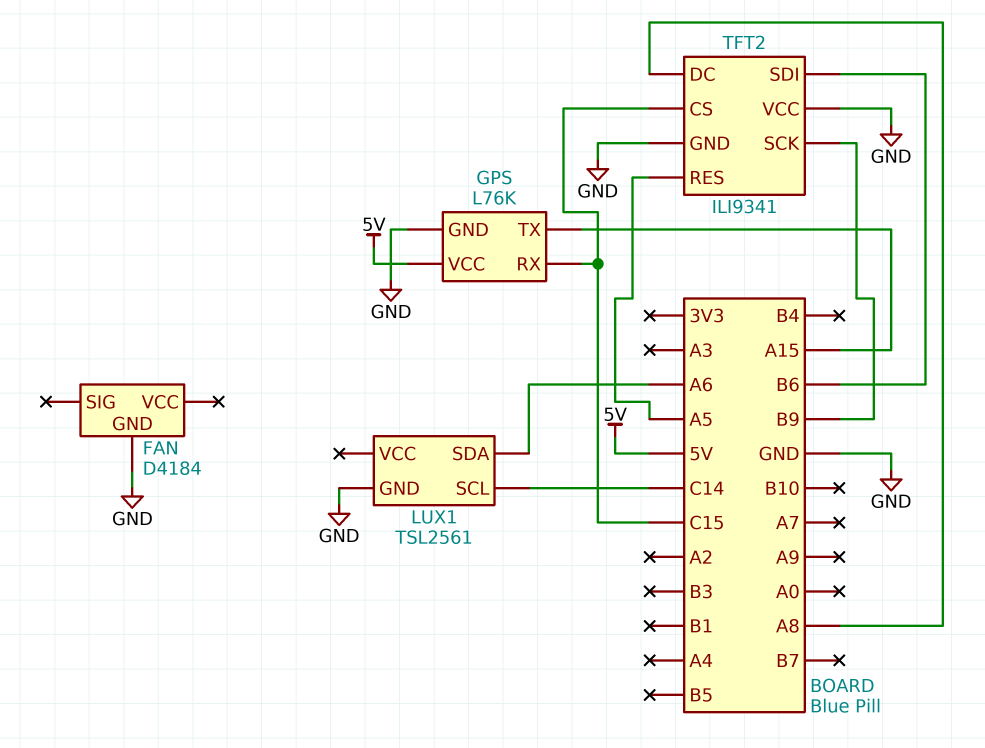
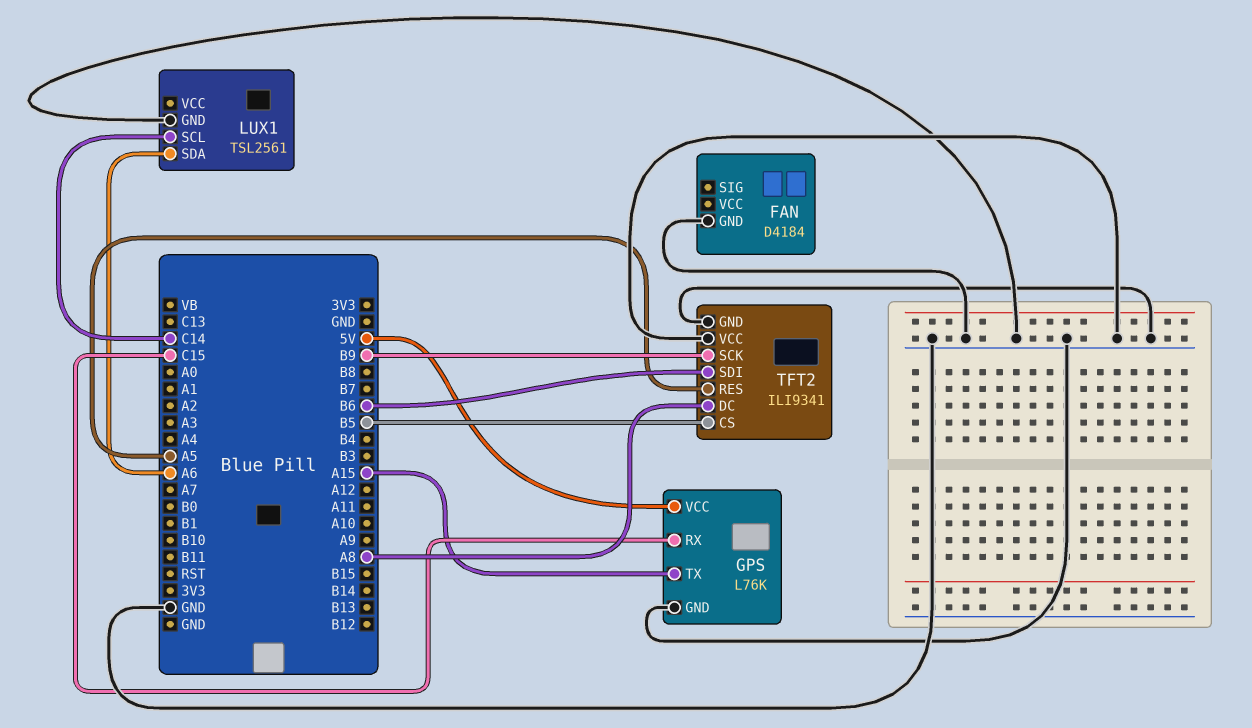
TFT2 pin CS: C15 -> B5

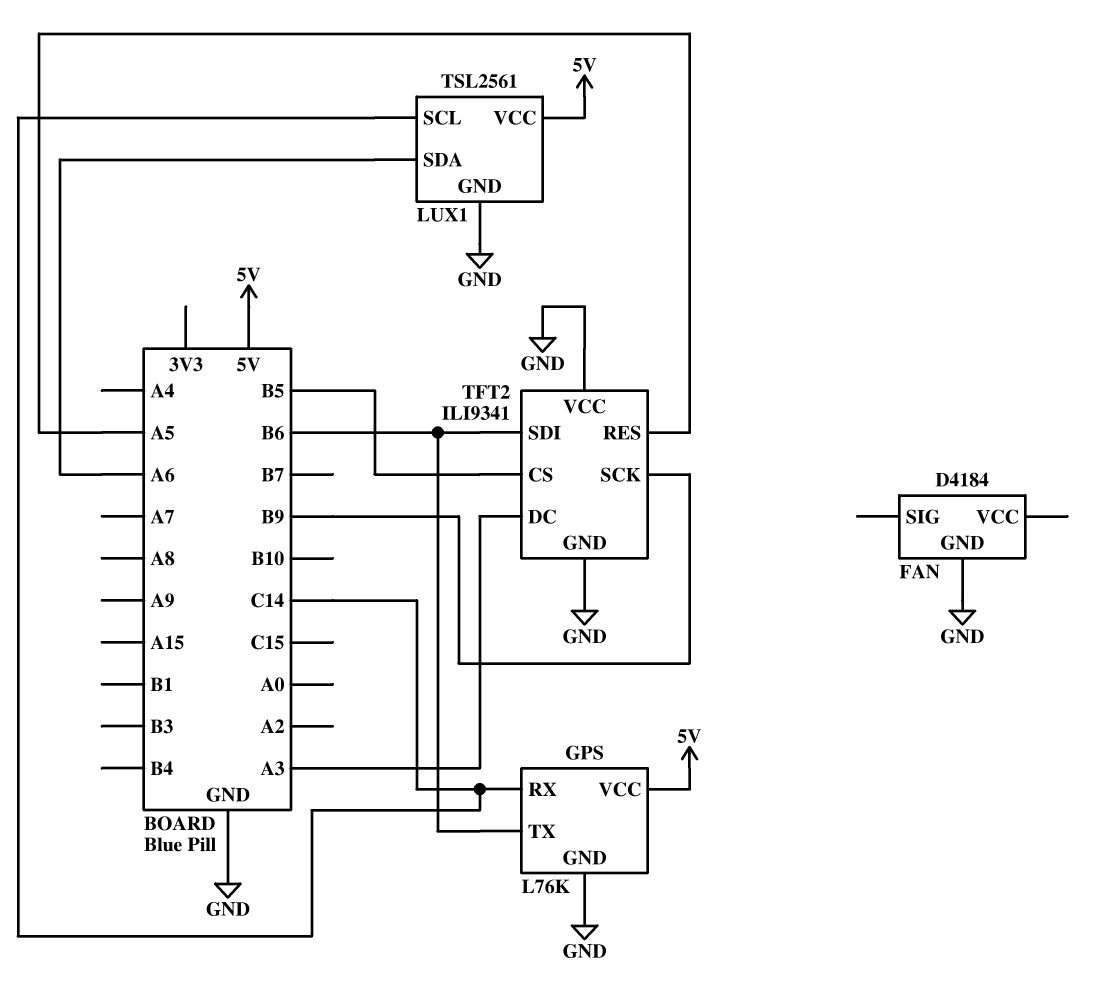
GPS pin RX: C15 -> C14
GPS pin TX: A15 -> B6
LUX1 pin VCC: none -> 5V
TFT2 pin DC: A8 -> A3

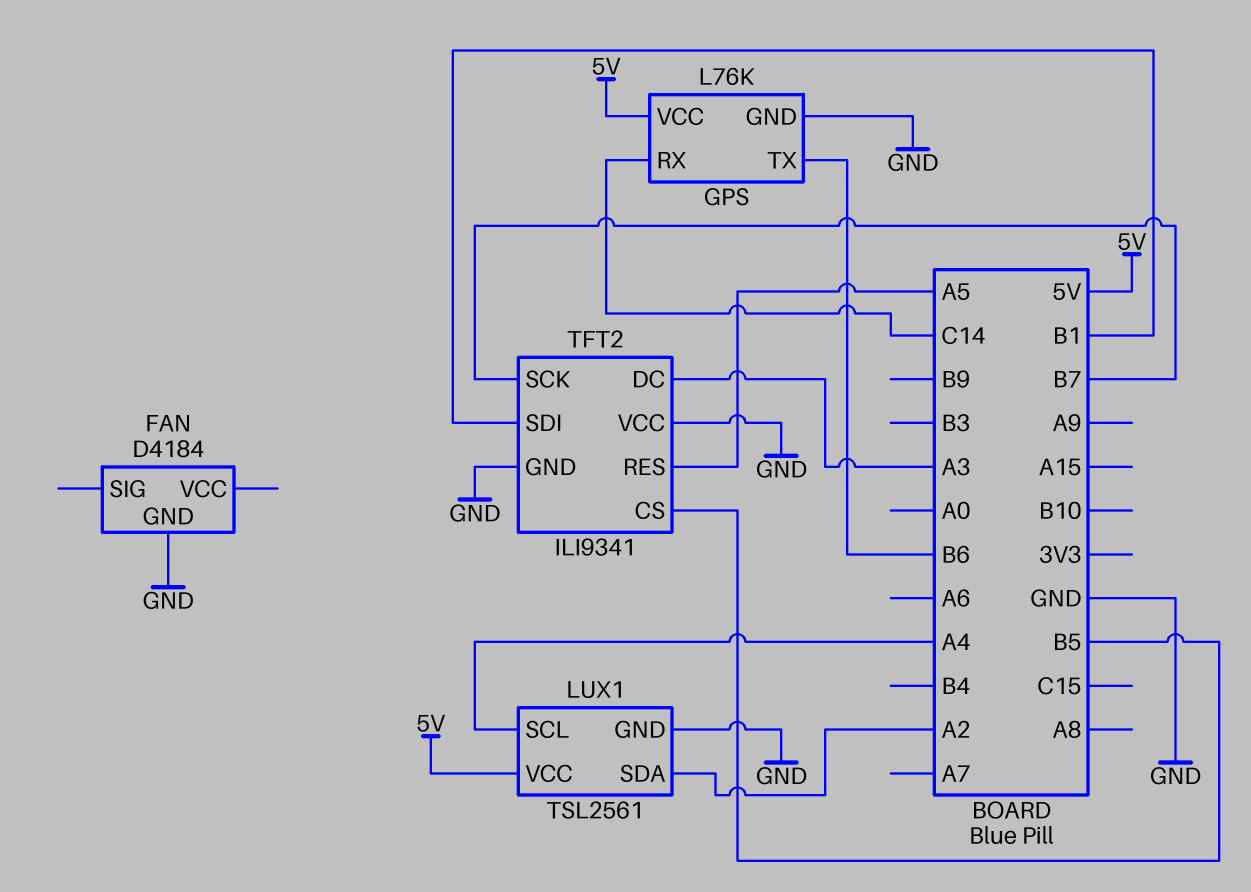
LUX1 pin SCL: C14 -> A4
LUX1 pin SDA: A6 -> A2
TFT2 pin SCK: B9 -> B7
TFT2 pin SDI: B6 -> B1

